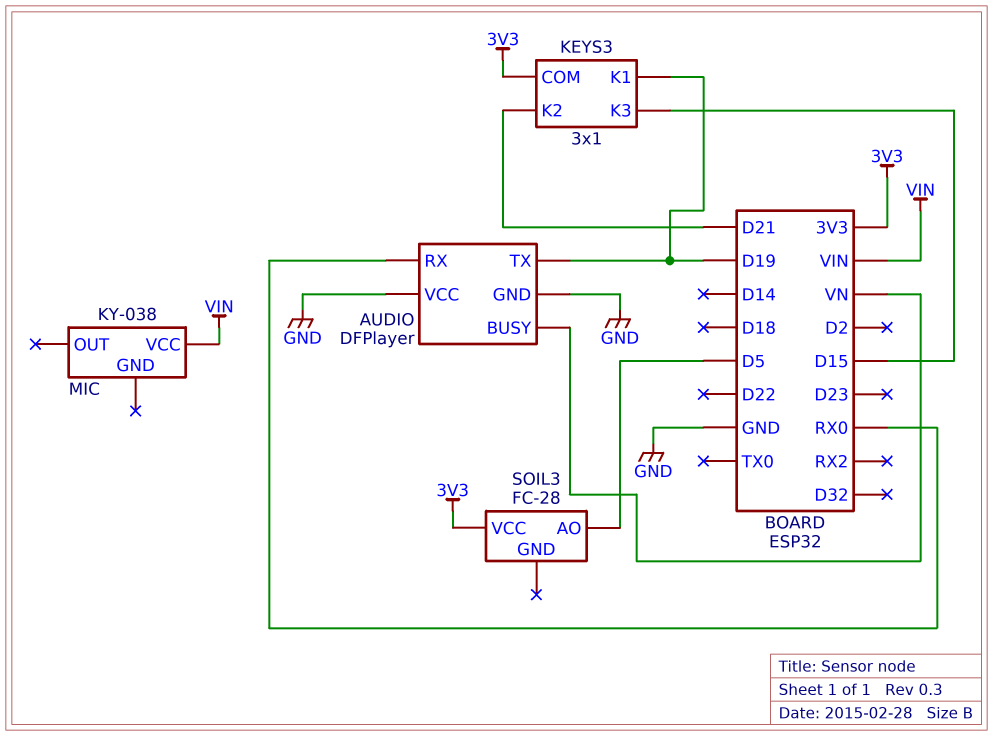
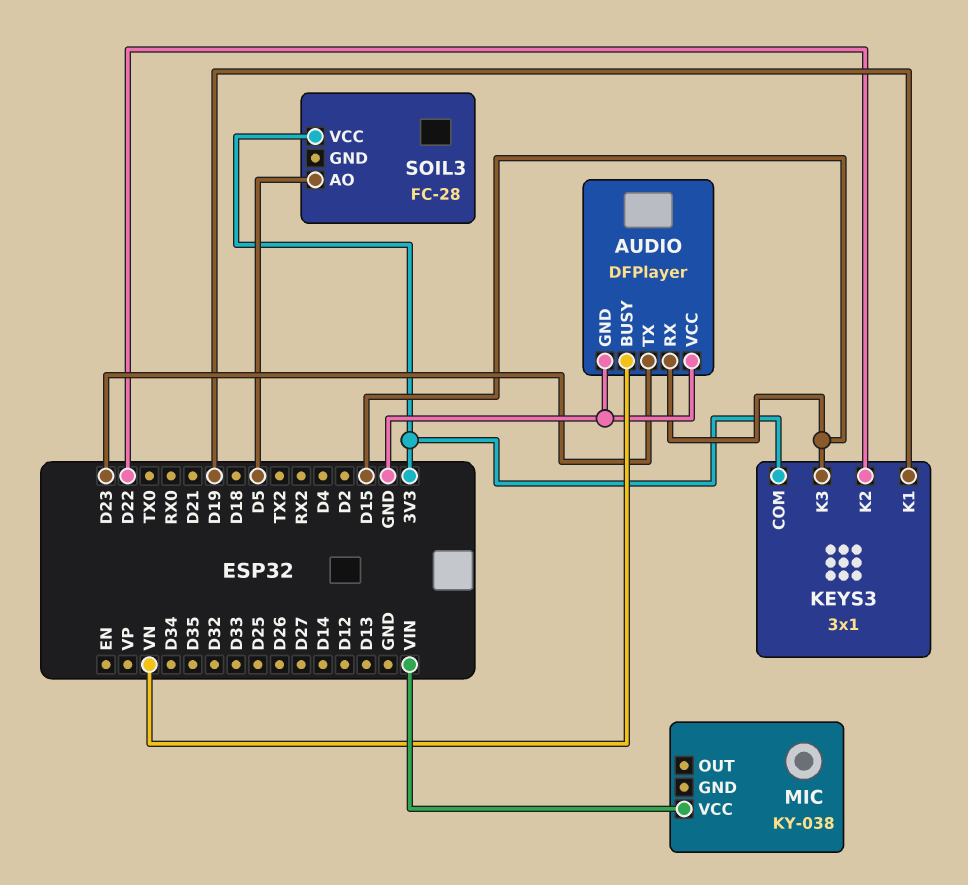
AUDIO pin RX: RX0 -> D15
AUDIO pin TX: D19 -> D23
KEYS3 pin K2: D21 -> D22

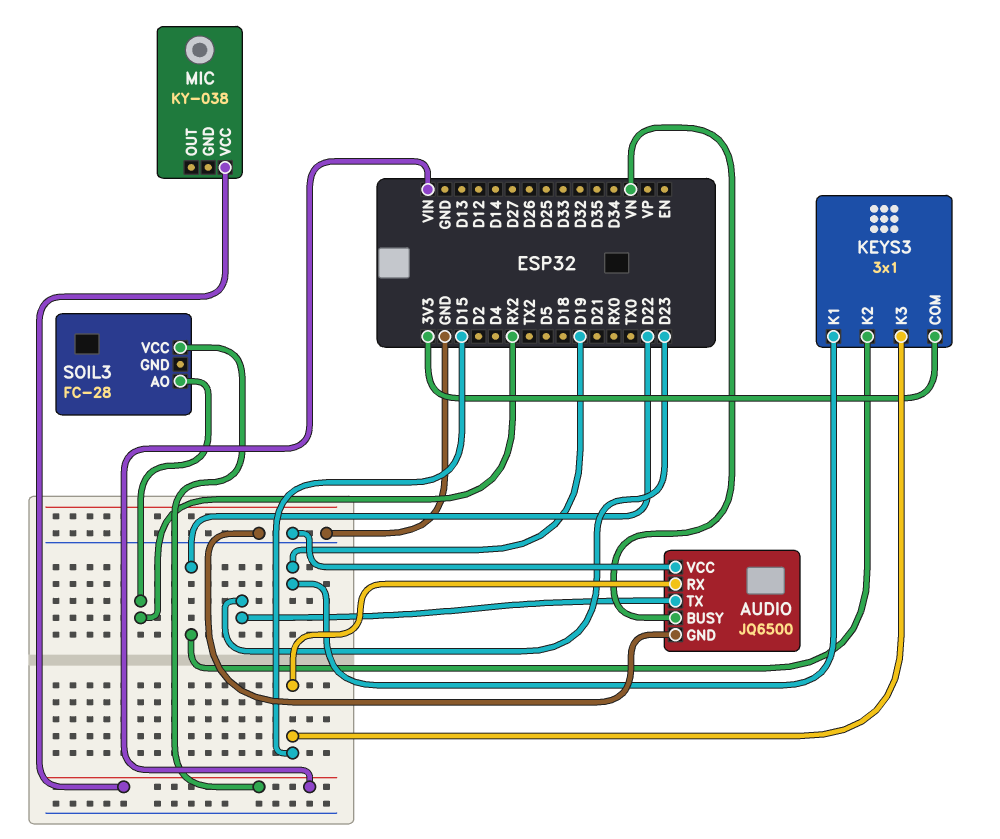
AUDIO: DFPlayer -> JQ6500
SOIL3 pin AO: D5 -> RX2
SOIL3 pin VCC: 3V3 -> VIN

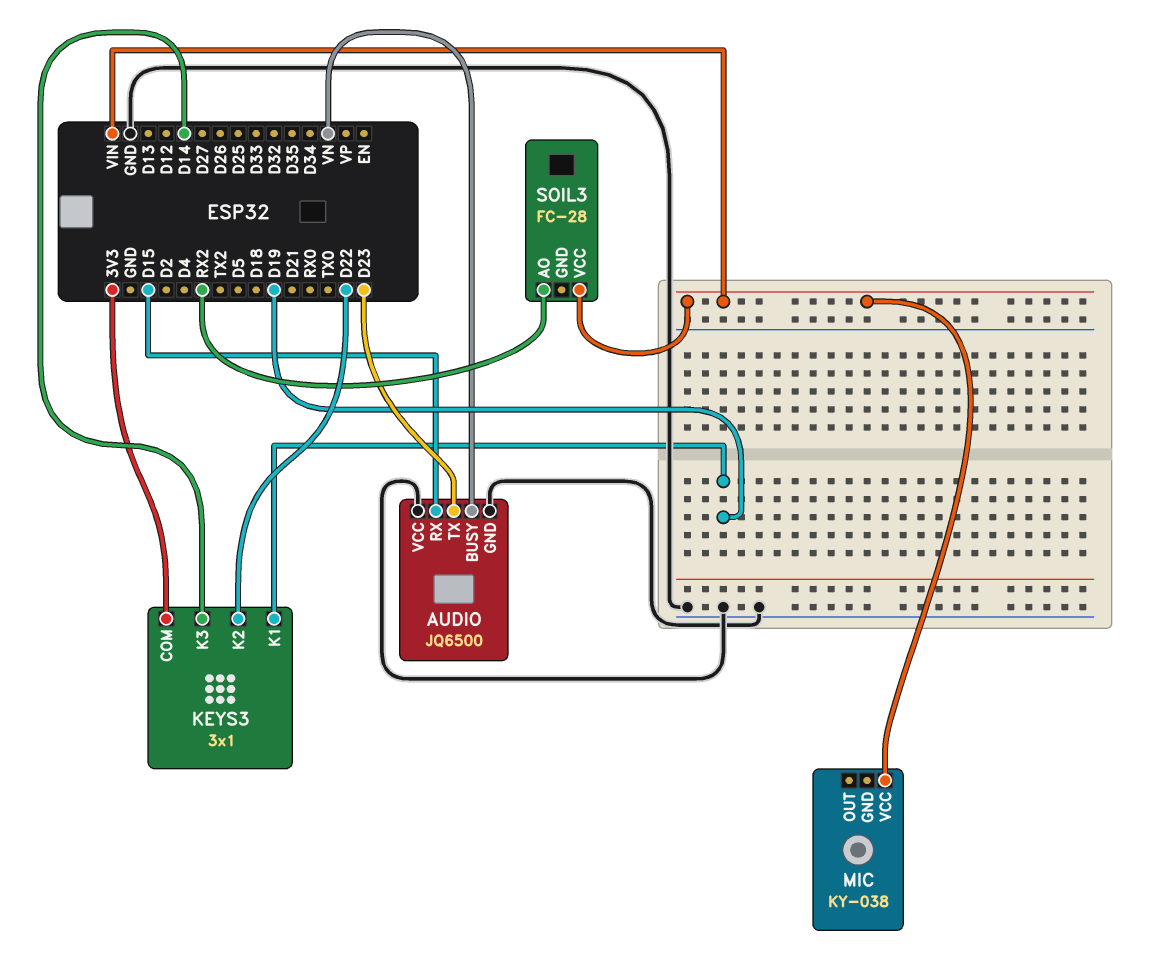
KEYS3 pin K3: D15 -> D14

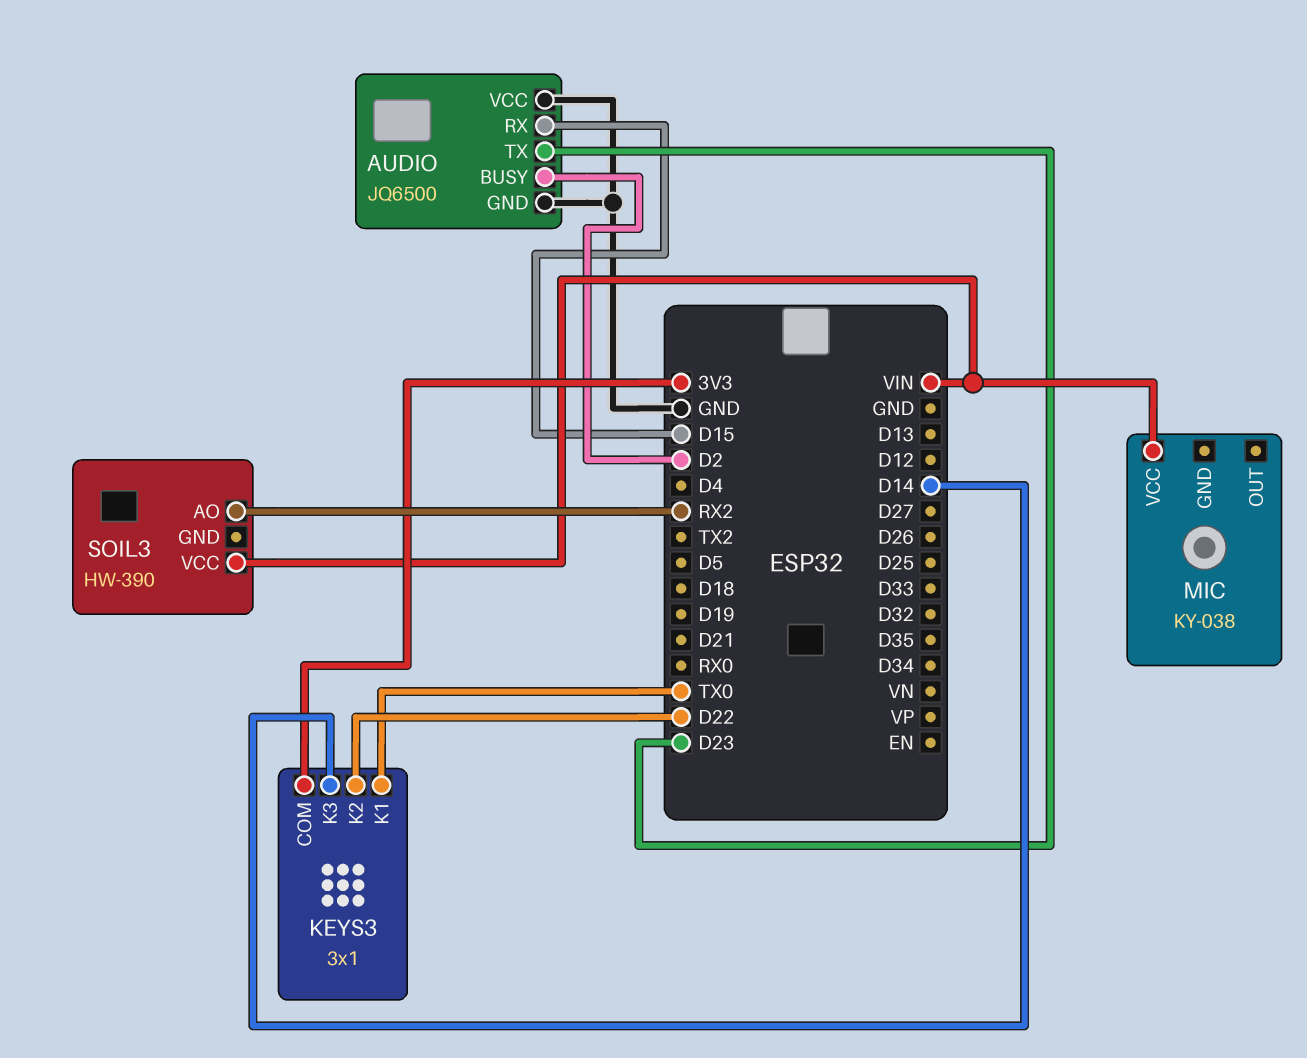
AUDIO pin BUSY: VN -> D2
KEYS3 pin K1: D19 -> TX0
SOIL3: FC-28 -> HW-390

